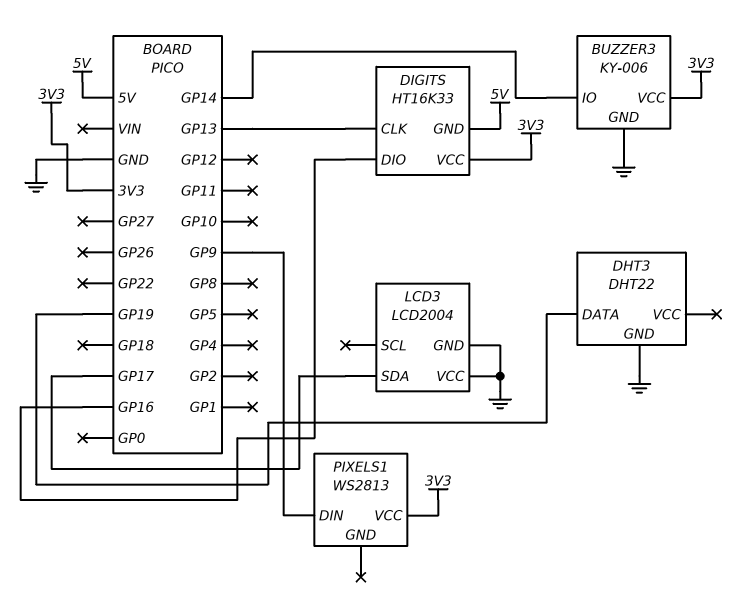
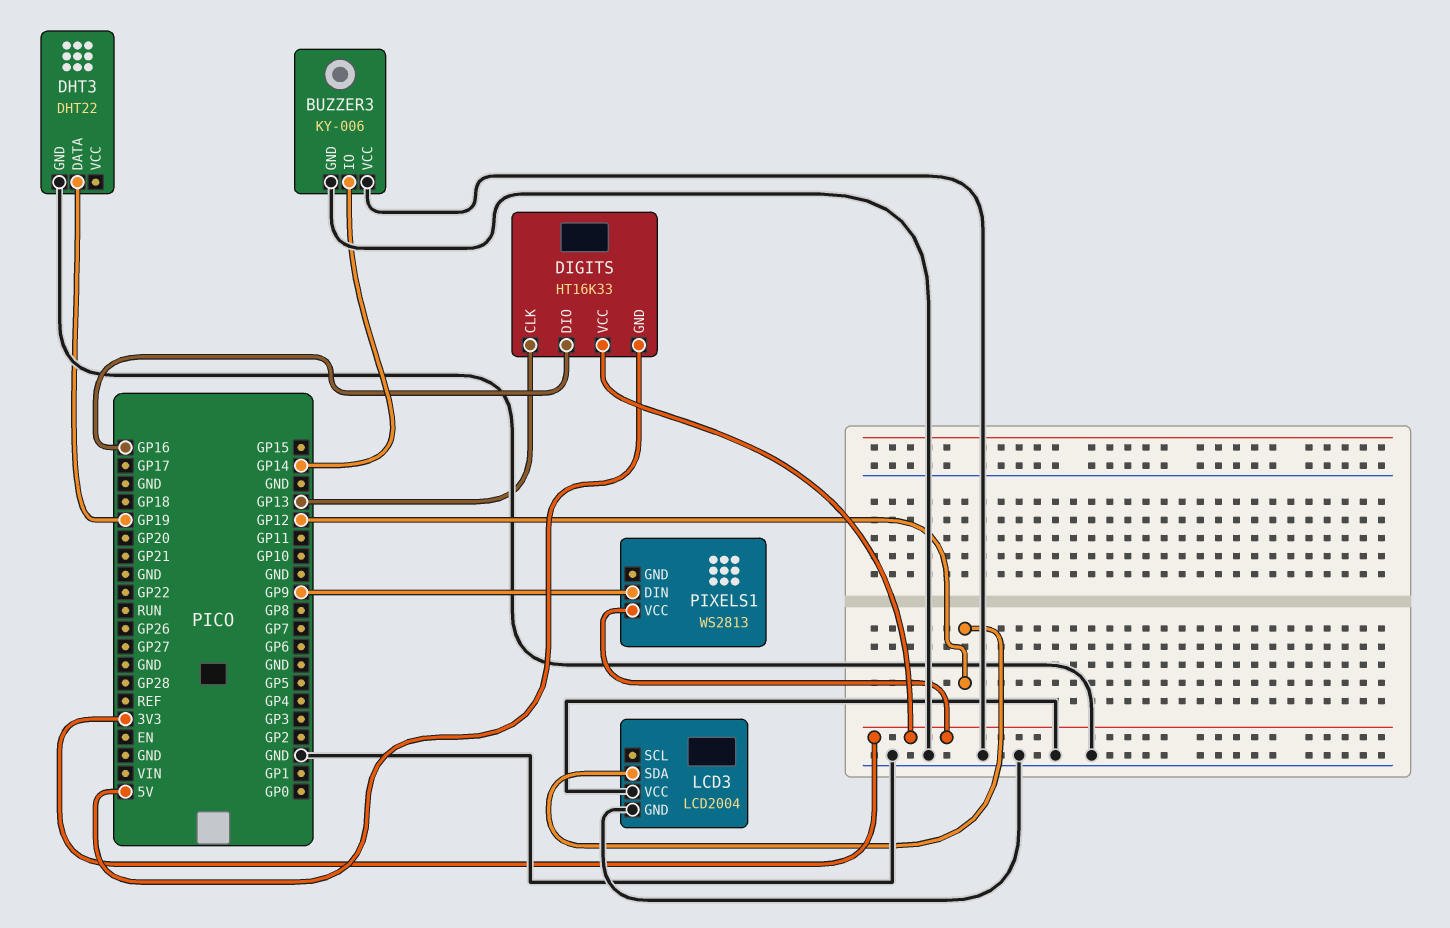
BUZZER3 pin VCC: 3V3 -> GND
LCD3 pin SDA: GP17 -> GP12

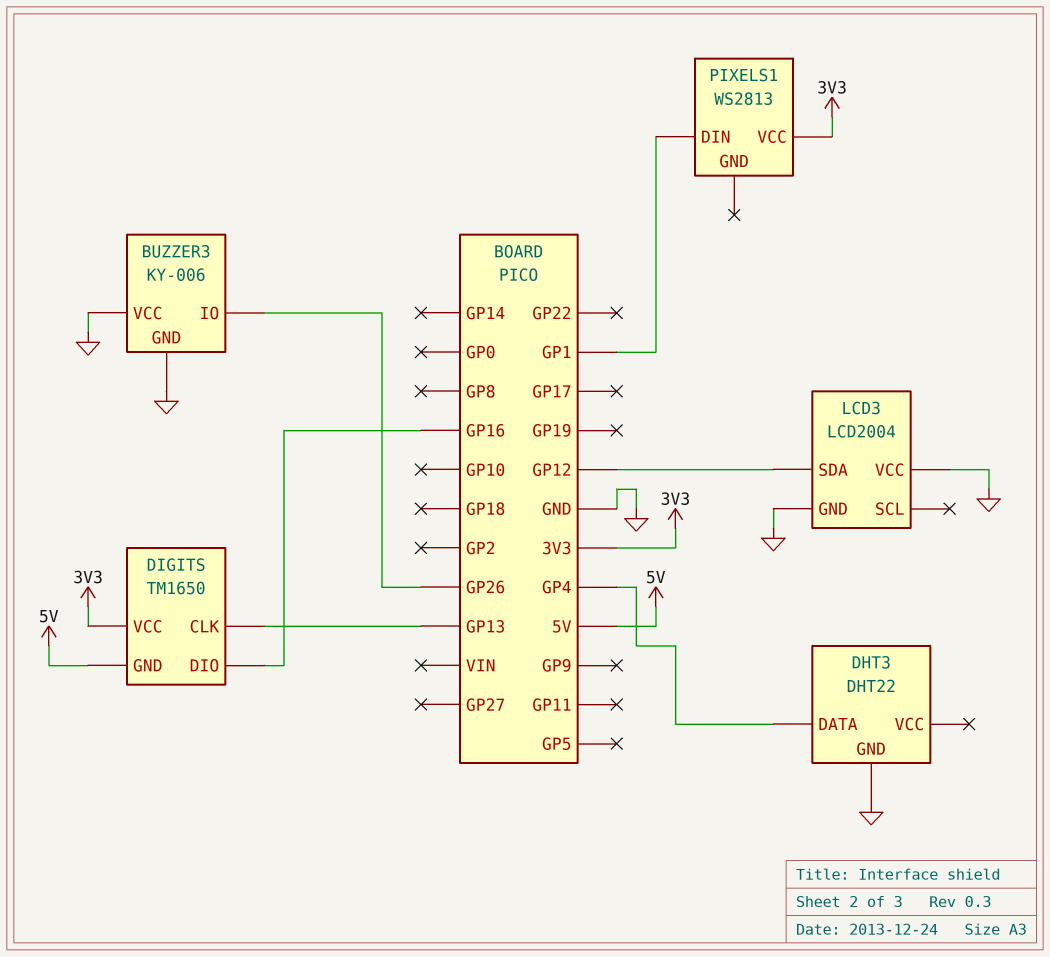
BUZZER3 pin IO: GP14 -> GP26
DHT3 pin DATA: GP19 -> GP4
DIGITS: HT16K33 -> TM1650
PIXELS1 pin DIN: GP9 -> GP1

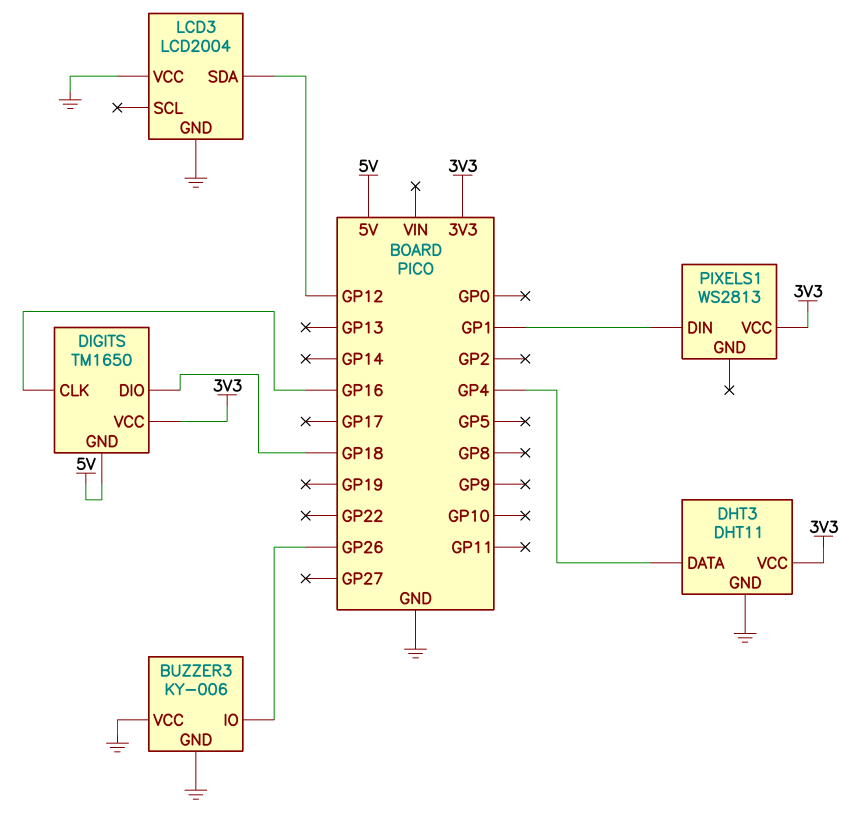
DHT3: DHT22 -> DHT11
DHT3 pin VCC: none -> 3V3
DIGITS pin CLK: GP13 -> GP16
DIGITS pin DIO: GP16 -> GP18

